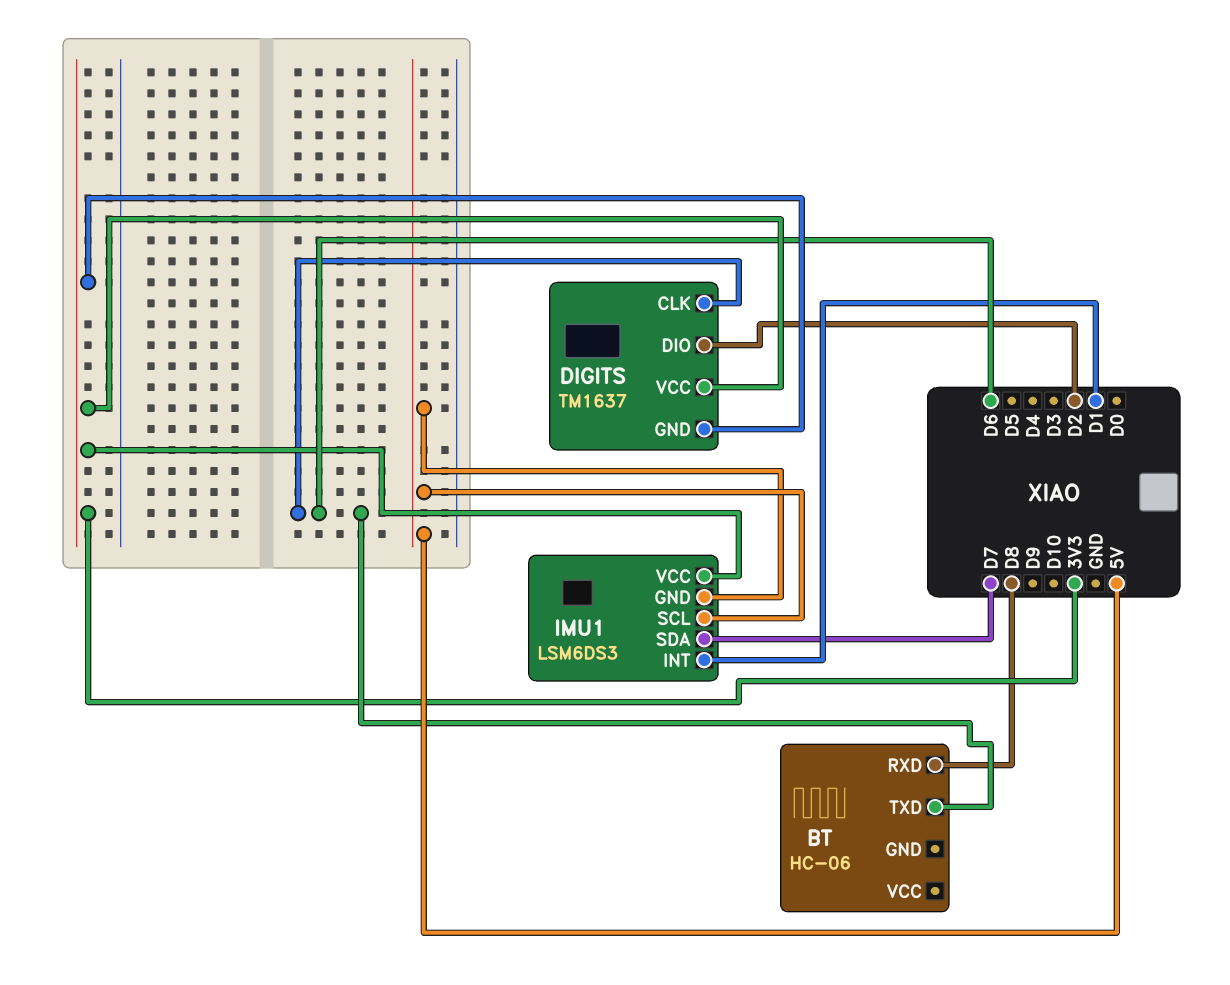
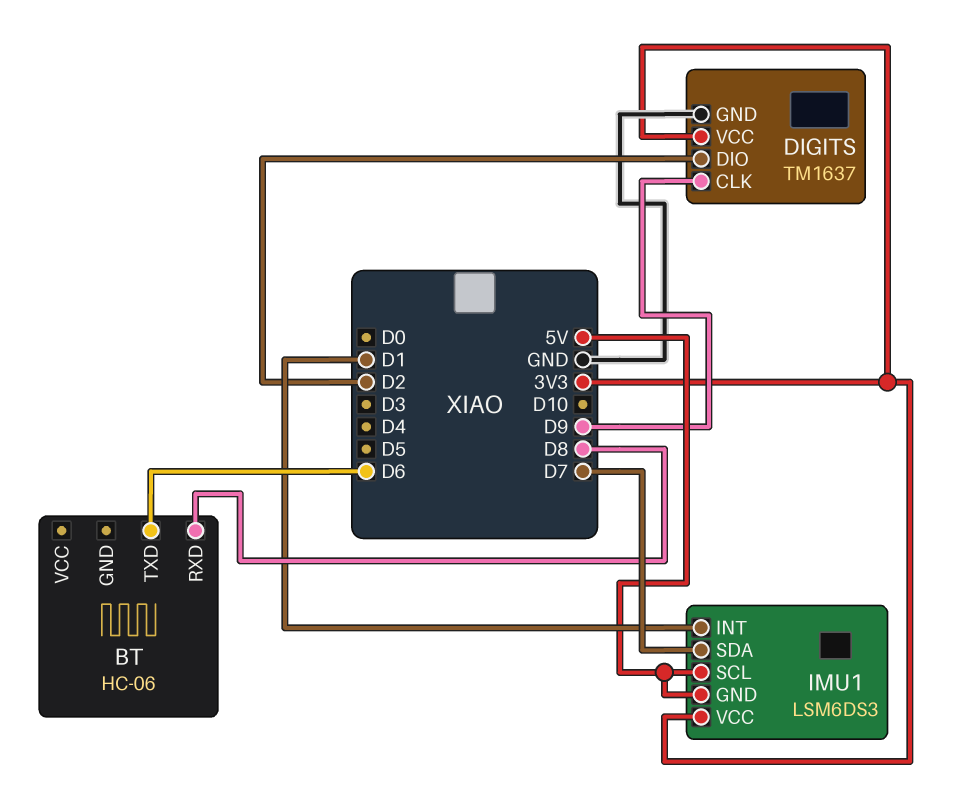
DIGITS pin CLK: D6 -> D9
DIGITS pin GND: 3V3 -> GND

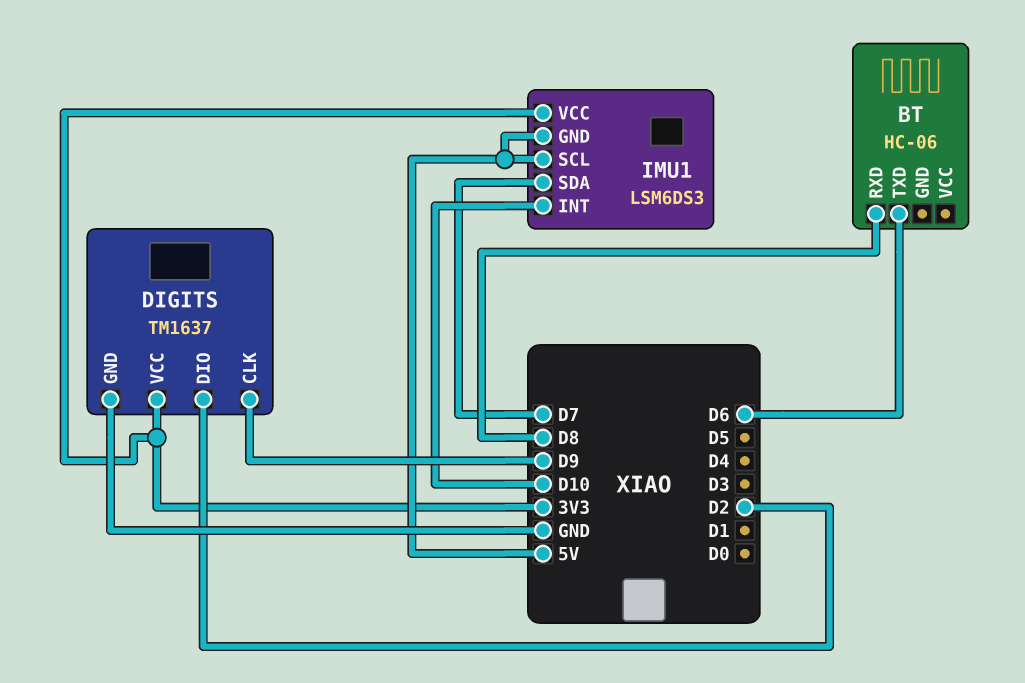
IMU1 pin INT: D1 -> D10

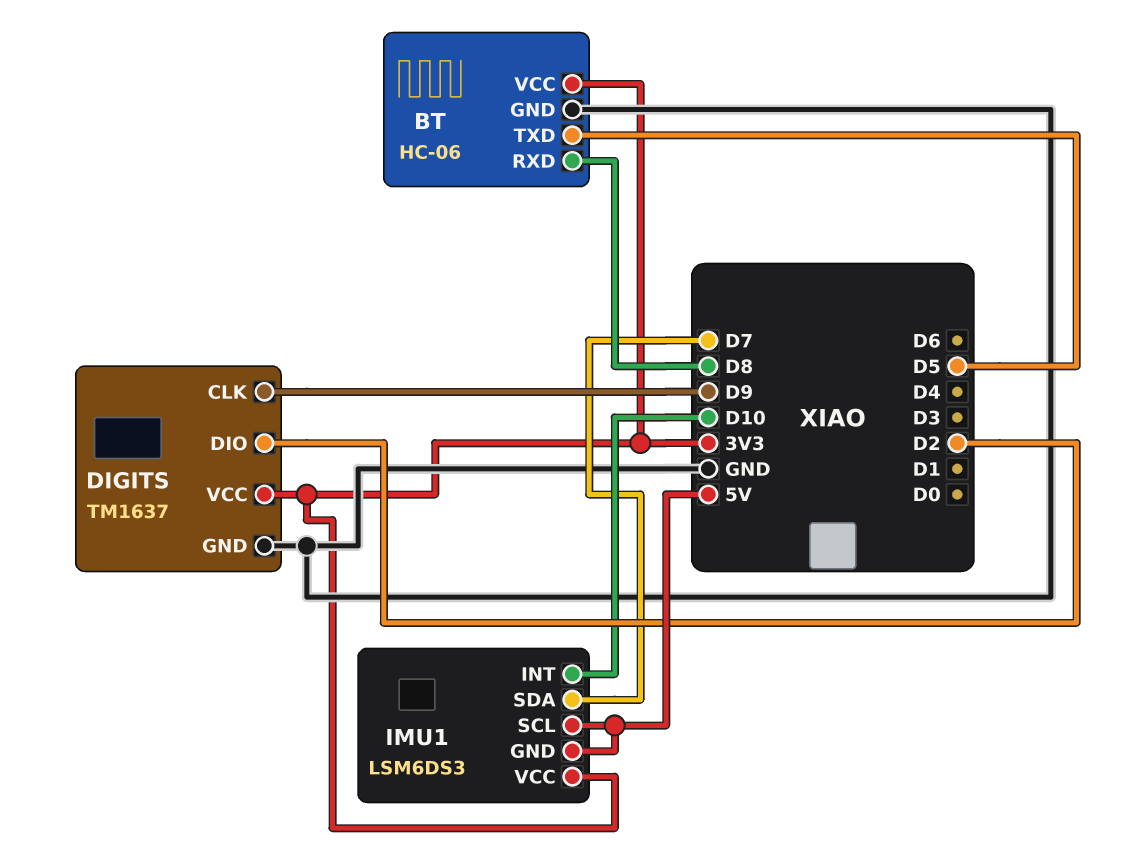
BT pin GND: none -> GND
BT pin TXD: D6 -> D5
BT pin VCC: none -> 3V3

